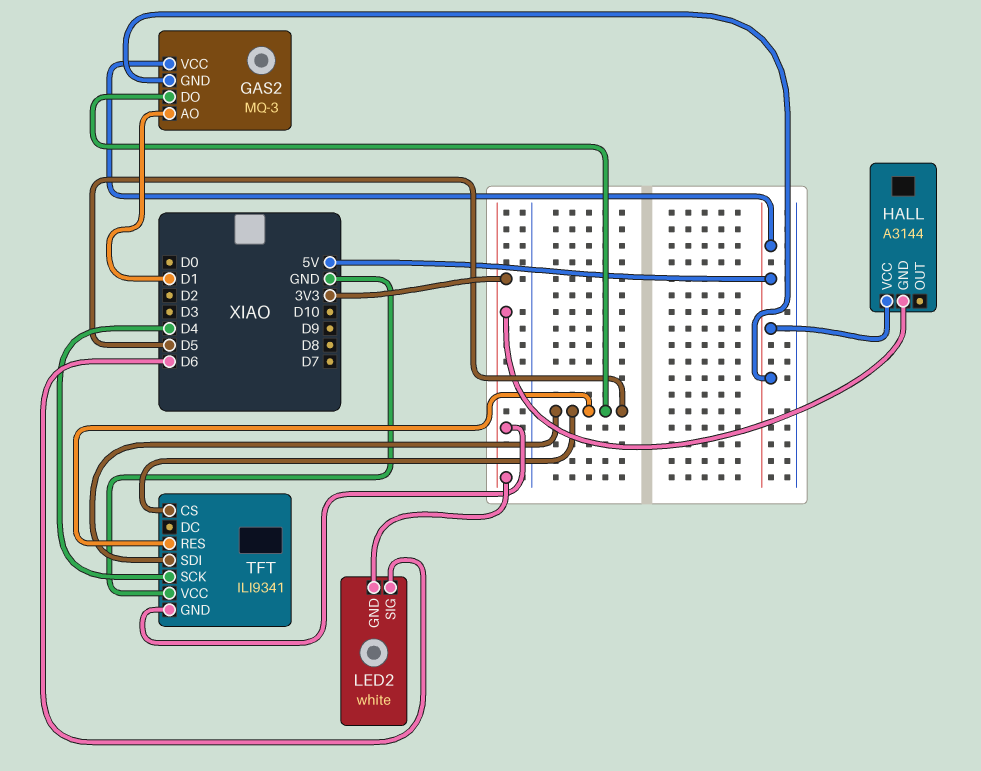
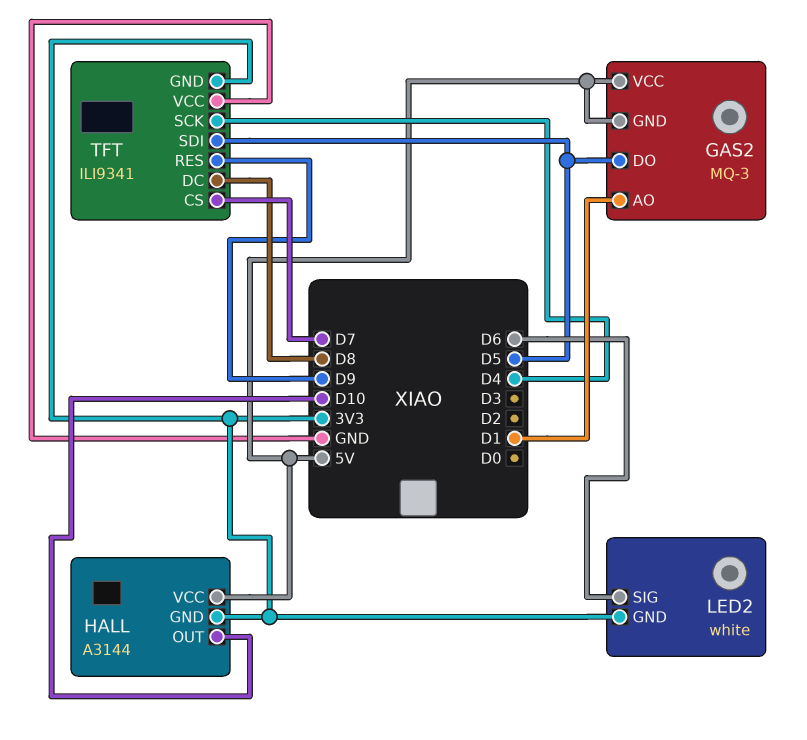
HALL pin OUT: none -> D10
TFT pin CS: D5 -> D7
TFT pin DC: none -> D8
TFT pin RES: D5 -> D9

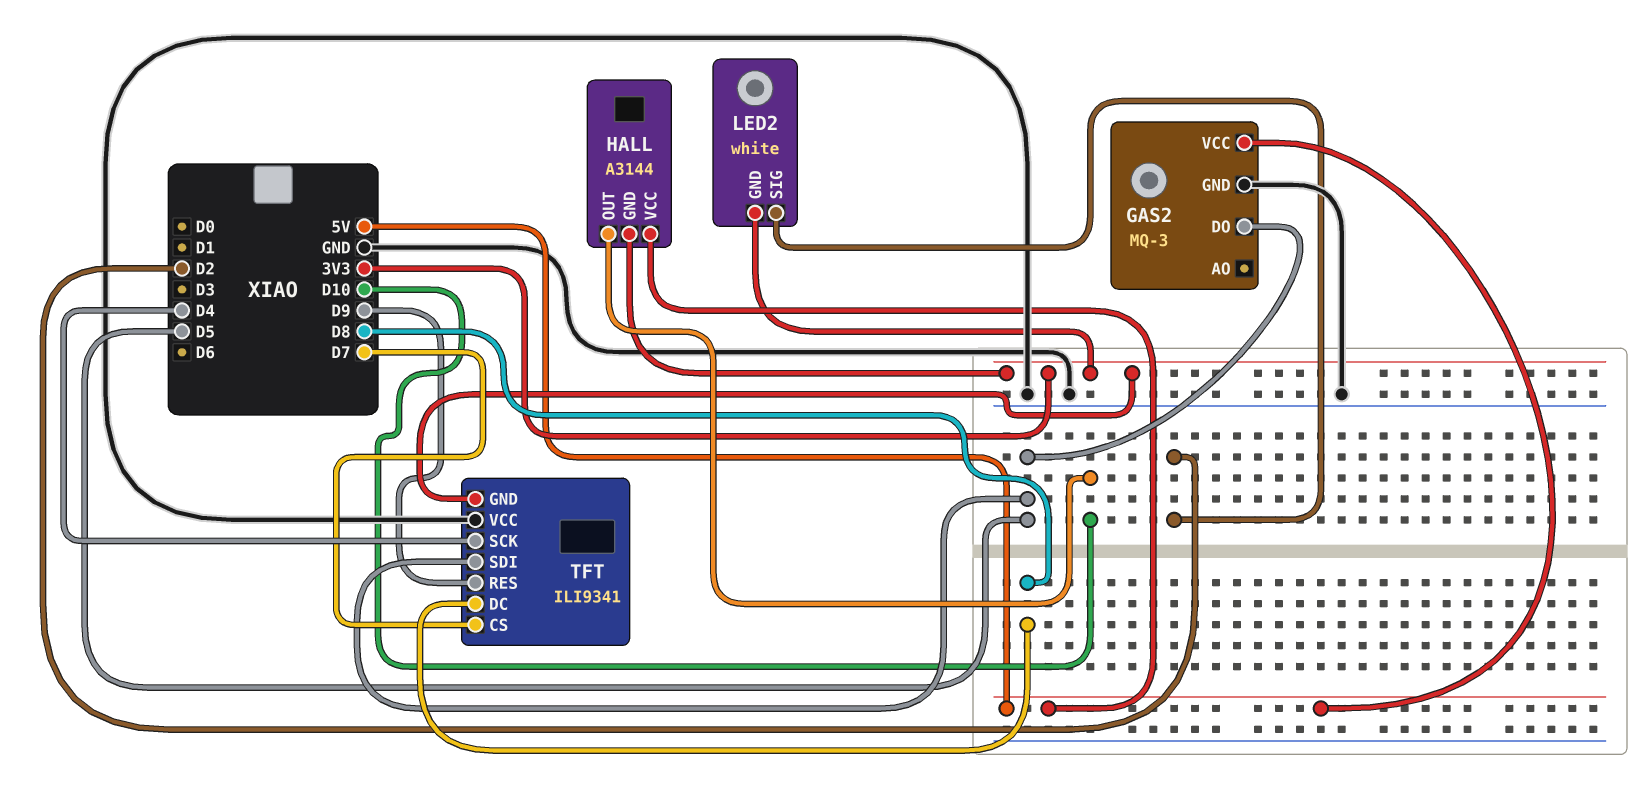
GAS2 pin AO: D1 -> none
GAS2 pin GND: 5V -> GND
LED2 pin SIG: D6 -> D2

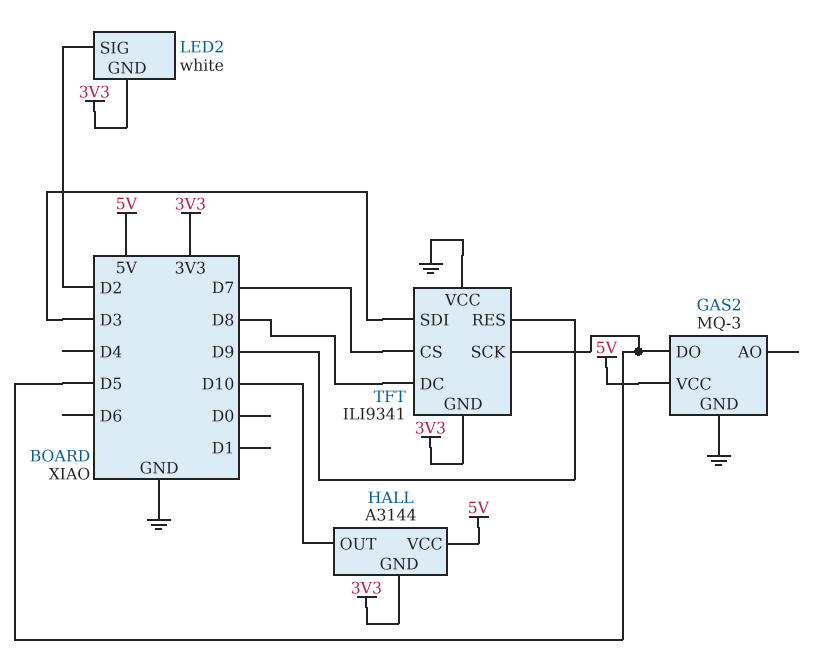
TFT pin SCK: D4 -> D5
TFT pin SDI: D5 -> D3

